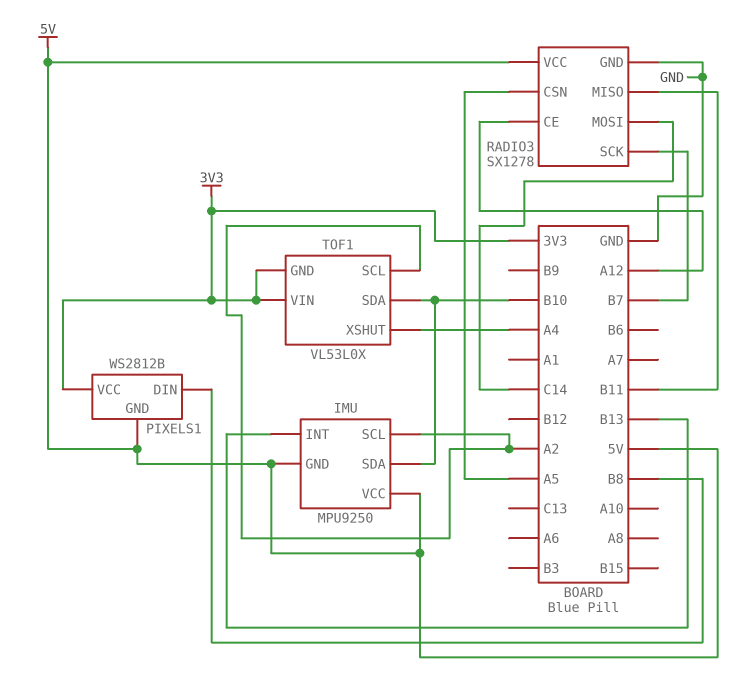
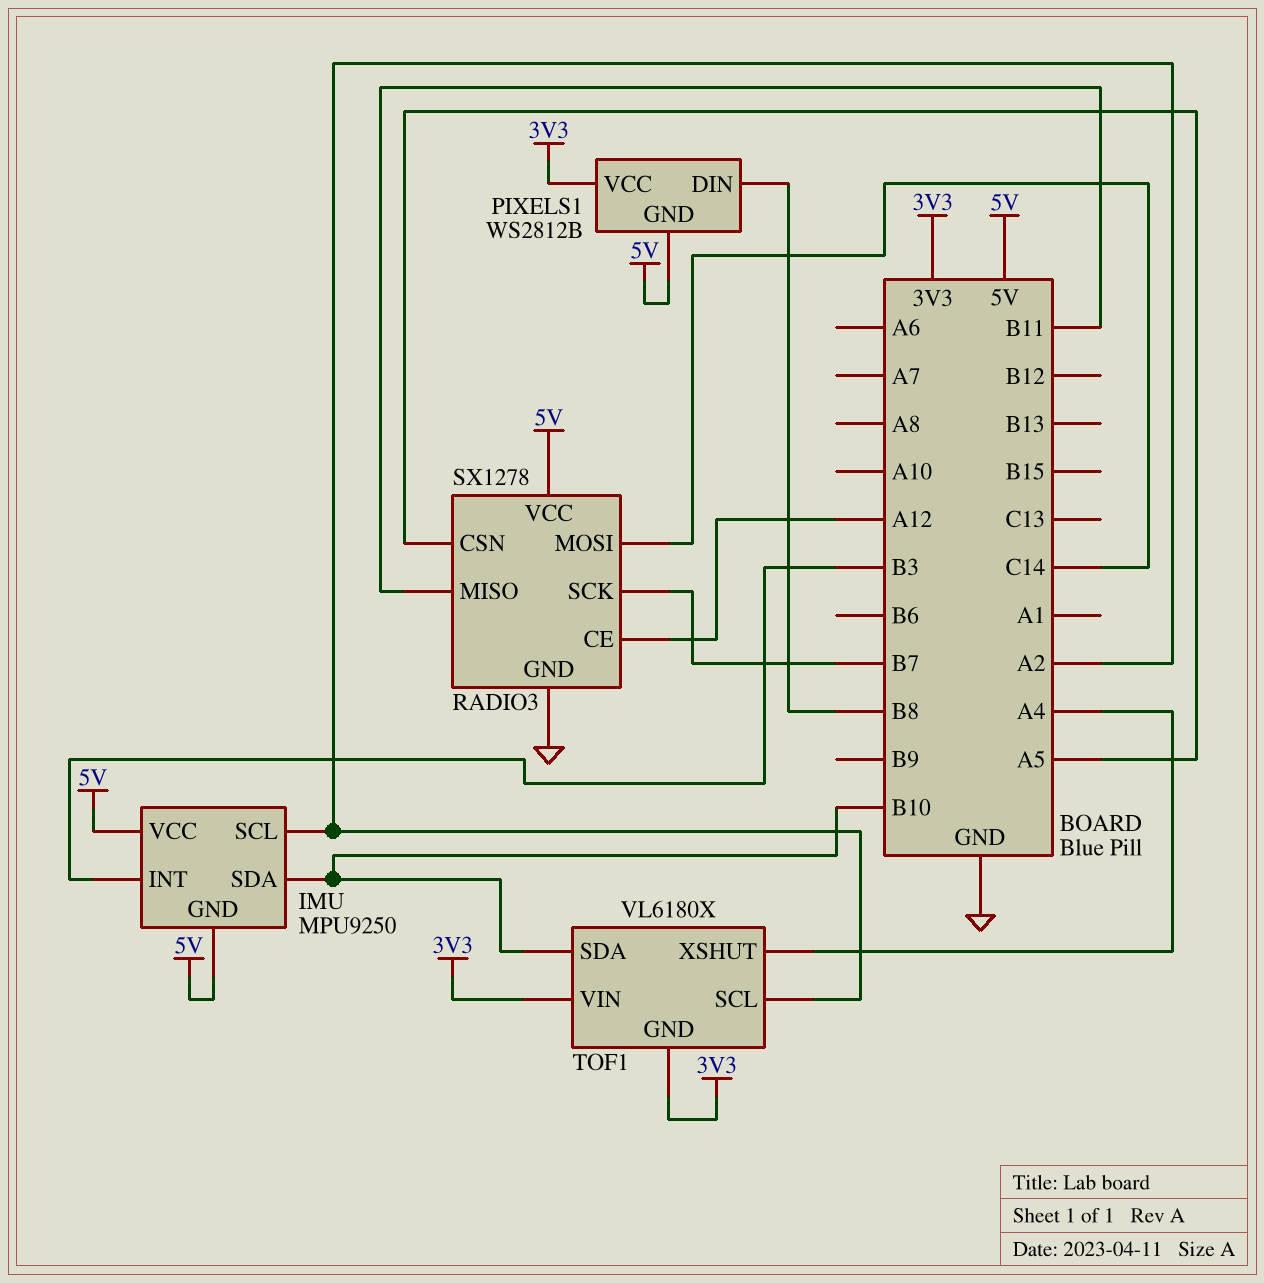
IMU pin INT: B13 -> B3
TOF1: VL53L0X -> VL6180X

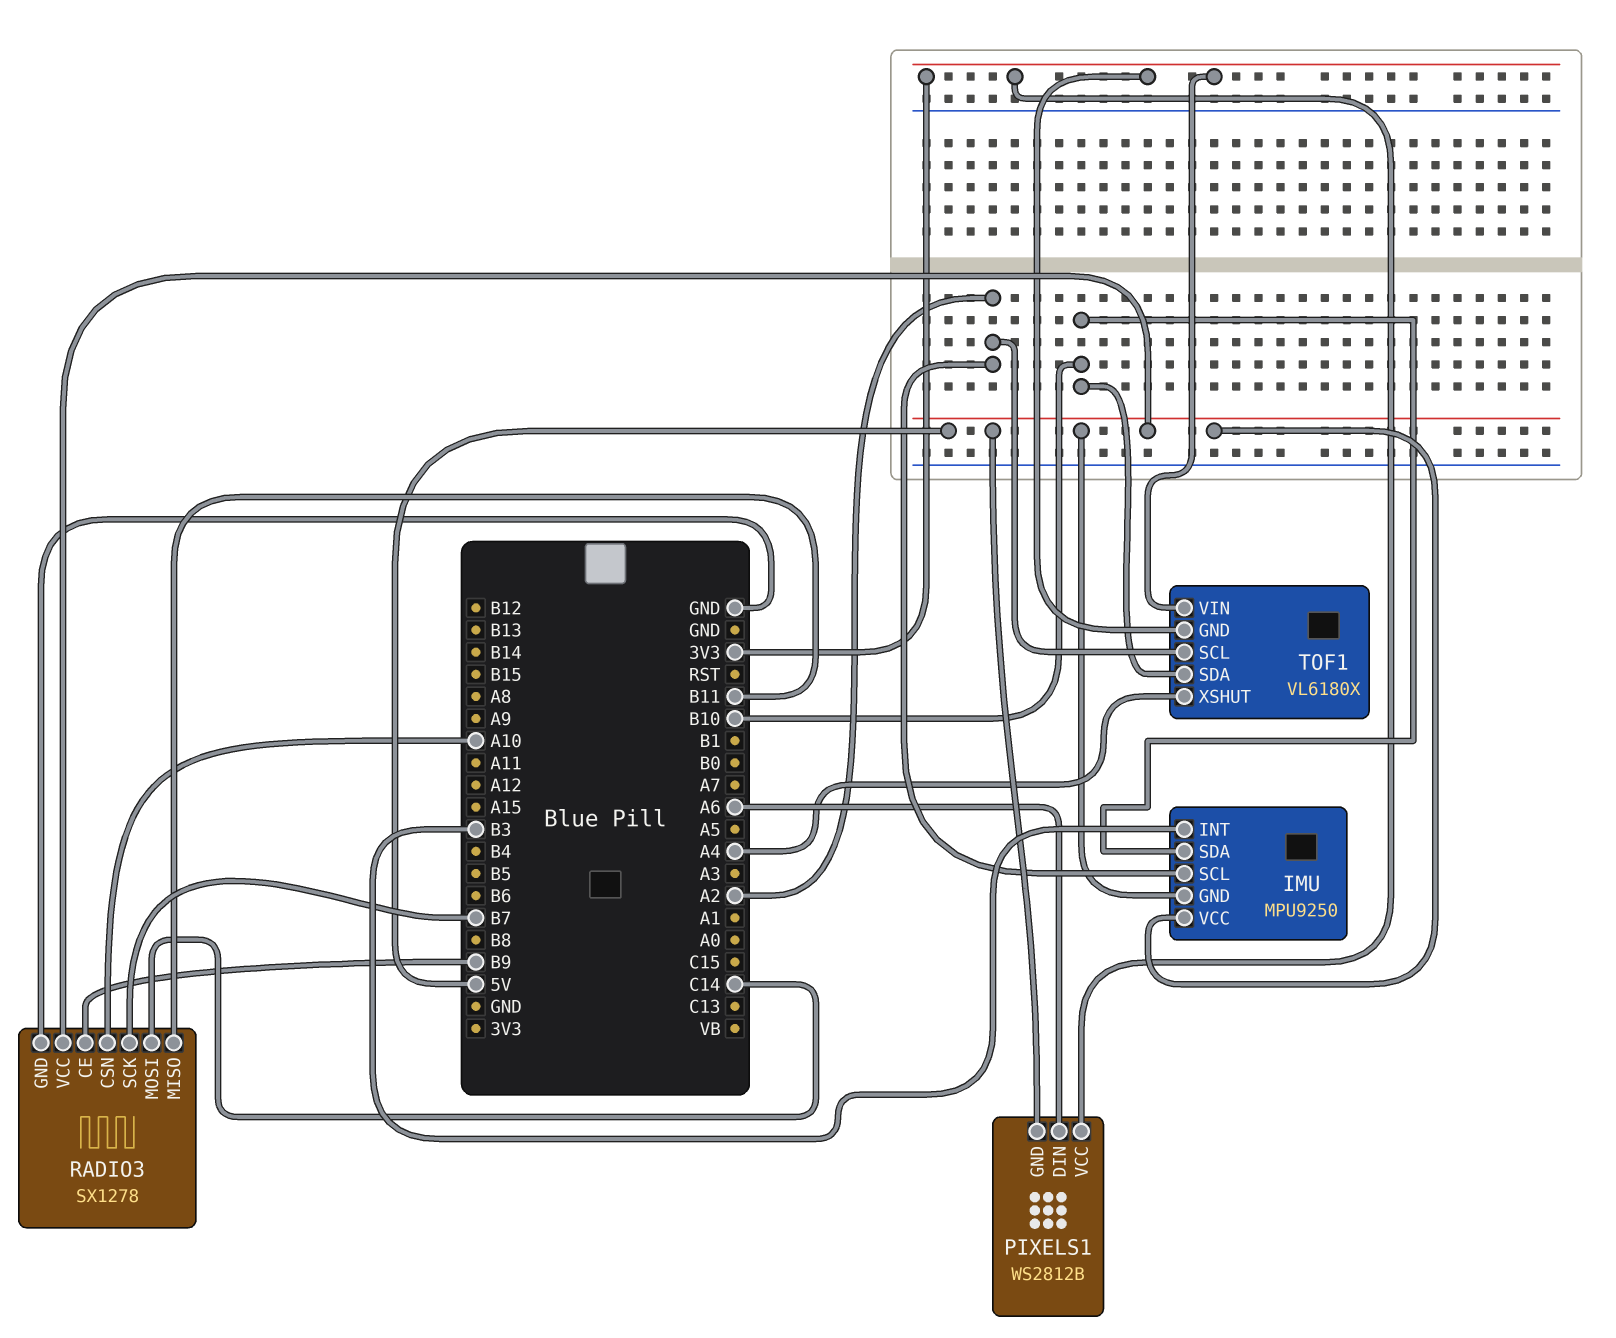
PIXELS1 pin DIN: B8 -> A6
RADIO3 pin CE: A12 -> B9
RADIO3 pin CSN: A5 -> A10

